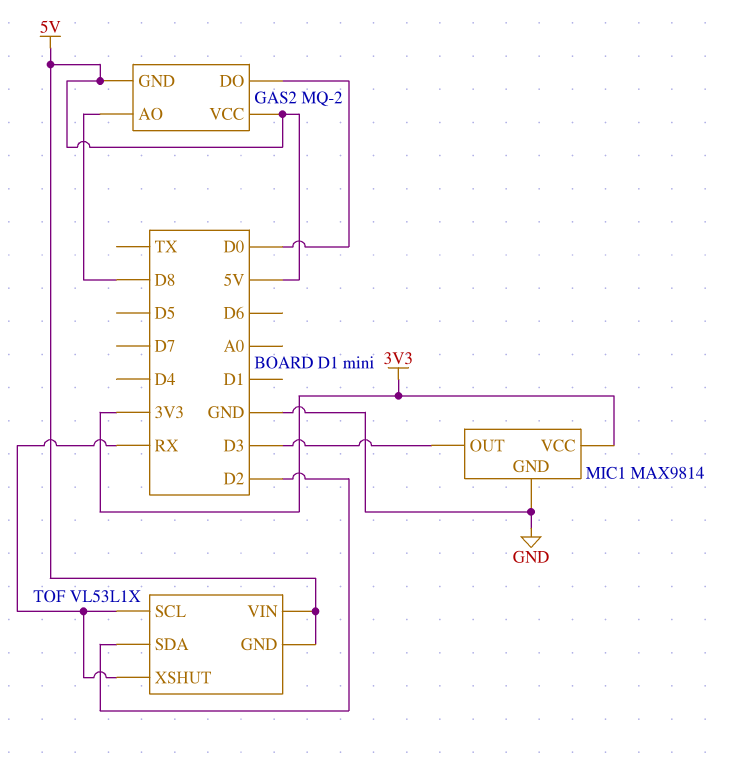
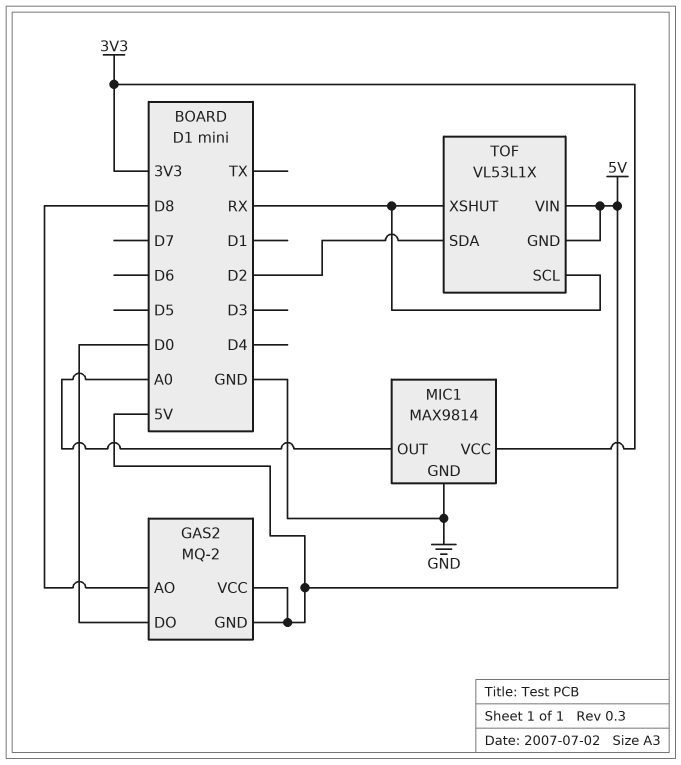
MIC1 pin OUT: D3 -> A0

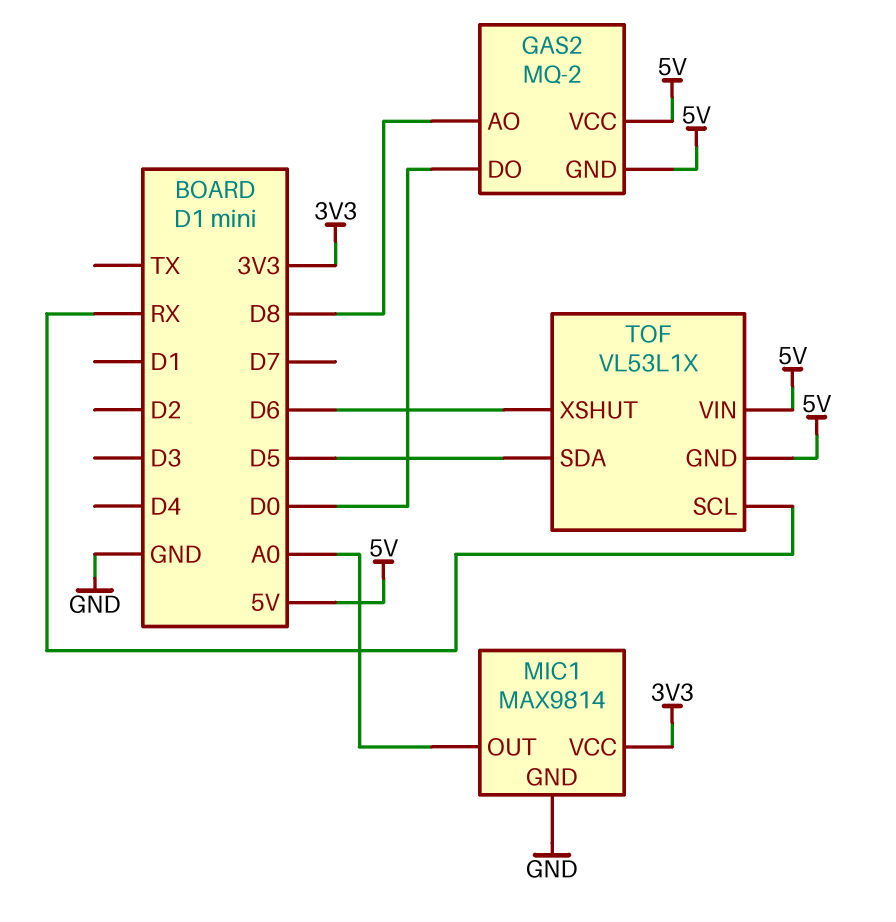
TOF pin SDA: D2 -> D5
TOF pin XSHUT: RX -> D6

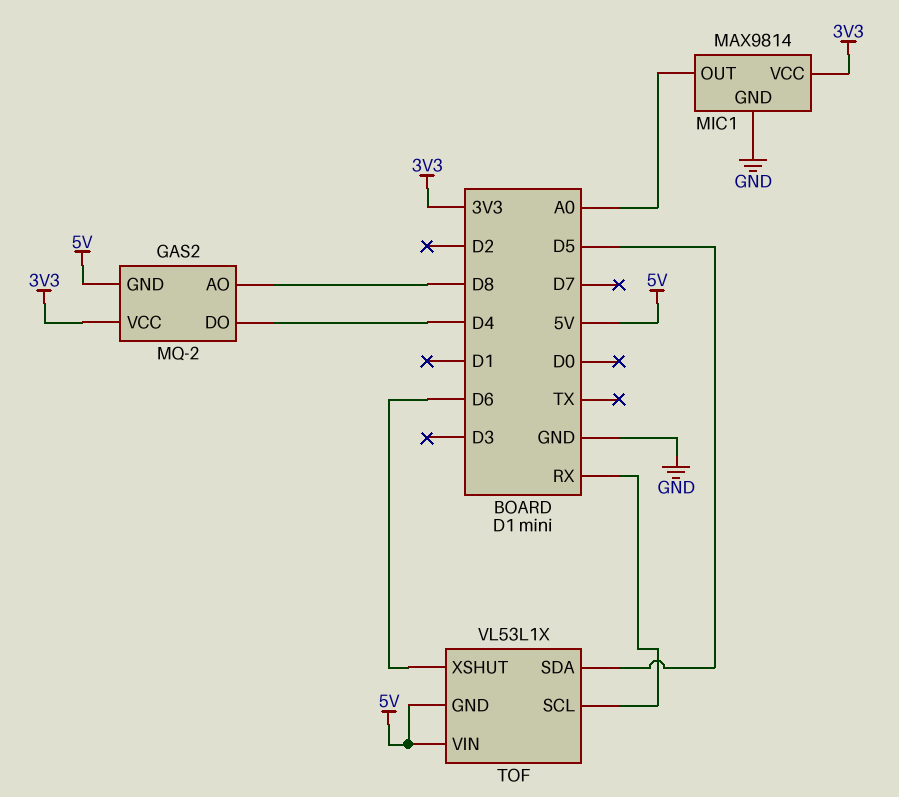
GAS2 pin DO: D0 -> D4
GAS2 pin VCC: 5V -> 3V3

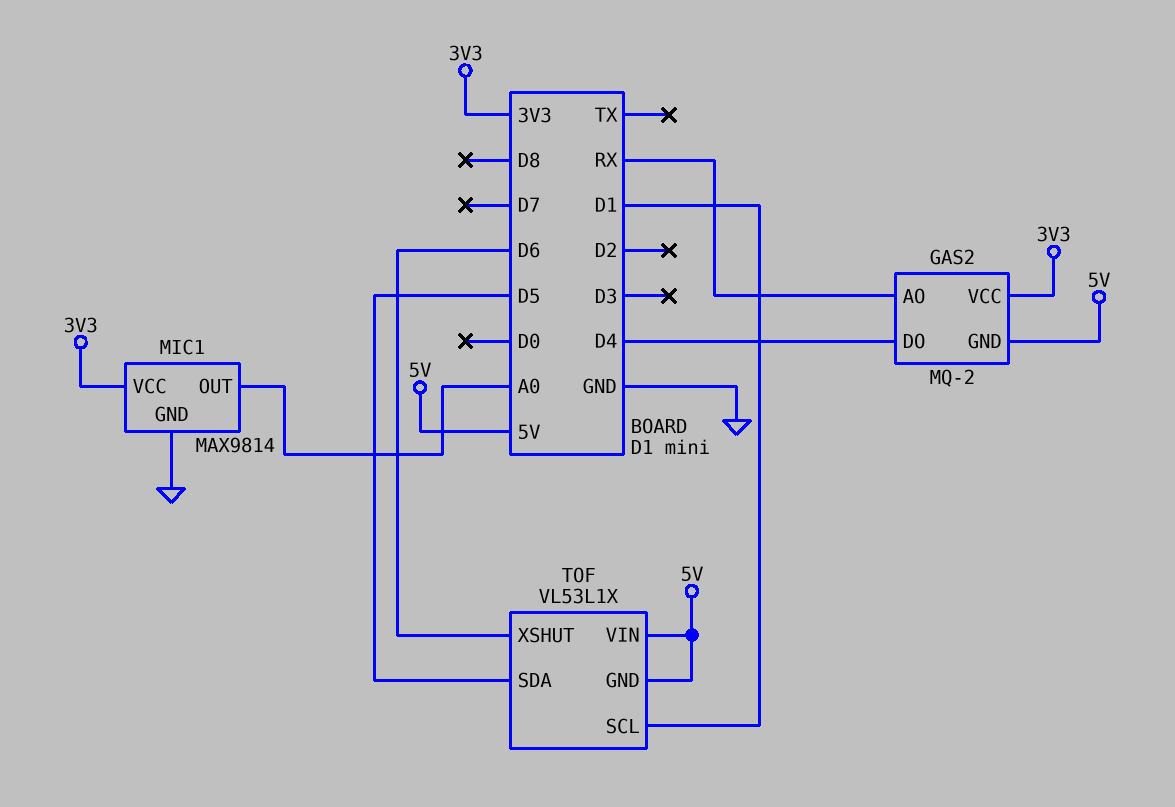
GAS2 pin AO: D8 -> RX
TOF pin SCL: RX -> D1

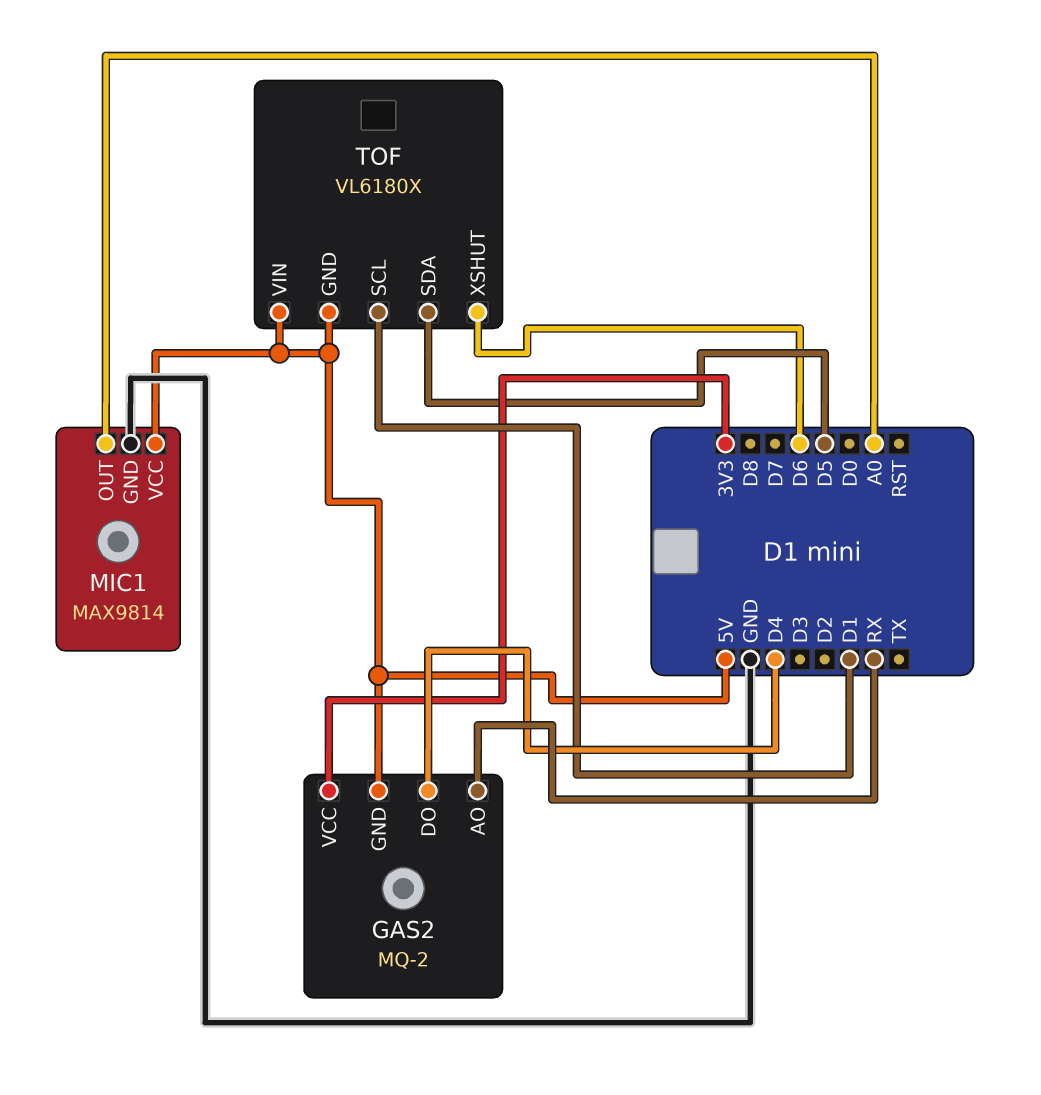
MIC1 pin VCC: 3V3 -> 5V
TOF: VL53L1X -> VL6180X

